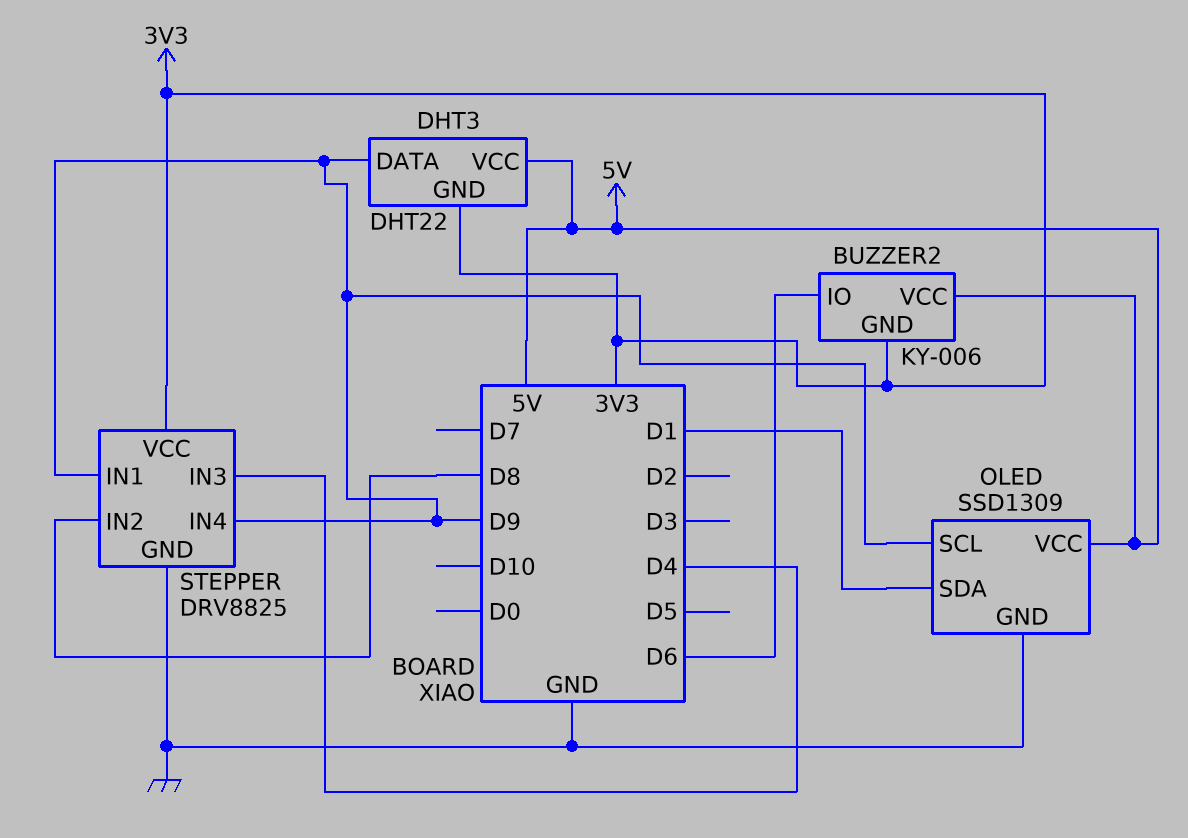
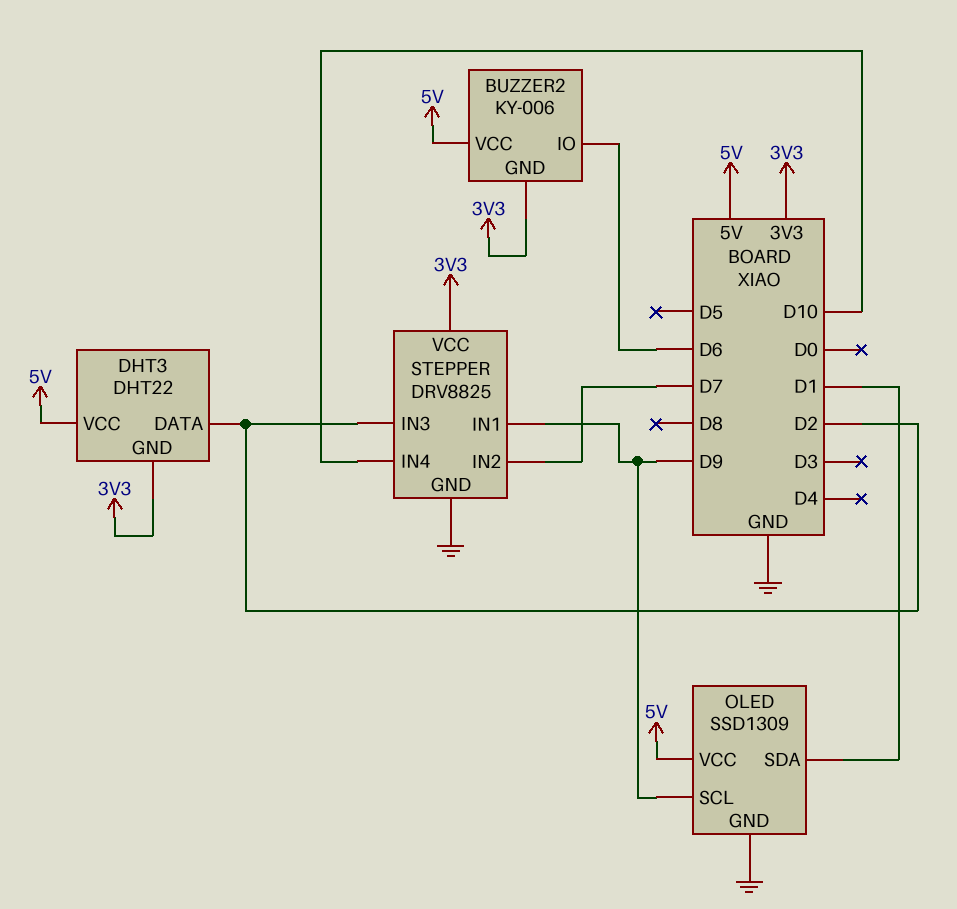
DHT3 pin DATA: D9 -> D2
STEPPER pin IN2: D8 -> D7
STEPPER pin IN3: D4 -> D2
STEPPER pin IN4: D9 -> D10

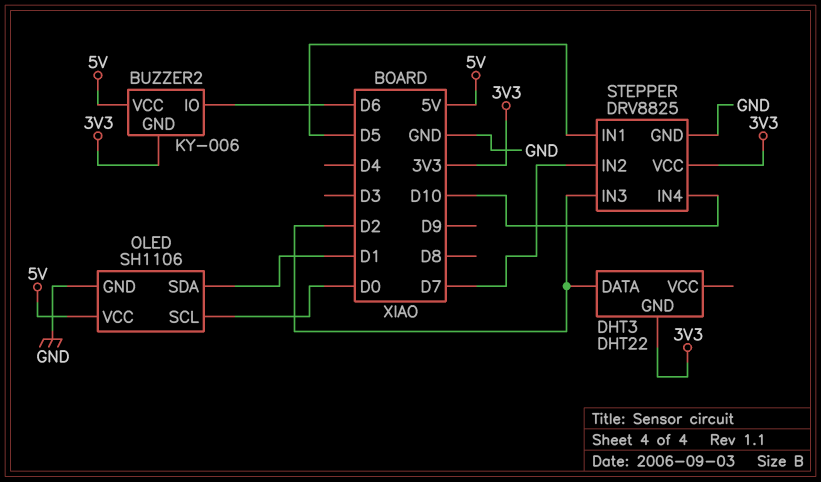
DHT3 pin VCC: 5V -> none
OLED: SSD1309 -> SH1106
OLED pin SCL: D9 -> D0
STEPPER pin IN1: D9 -> D5

